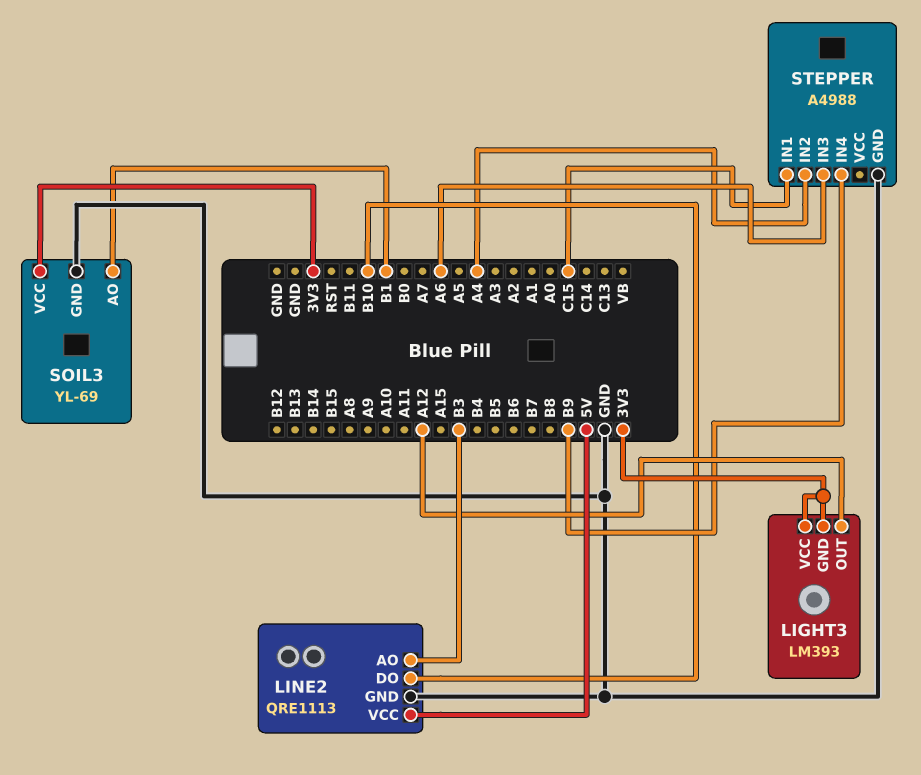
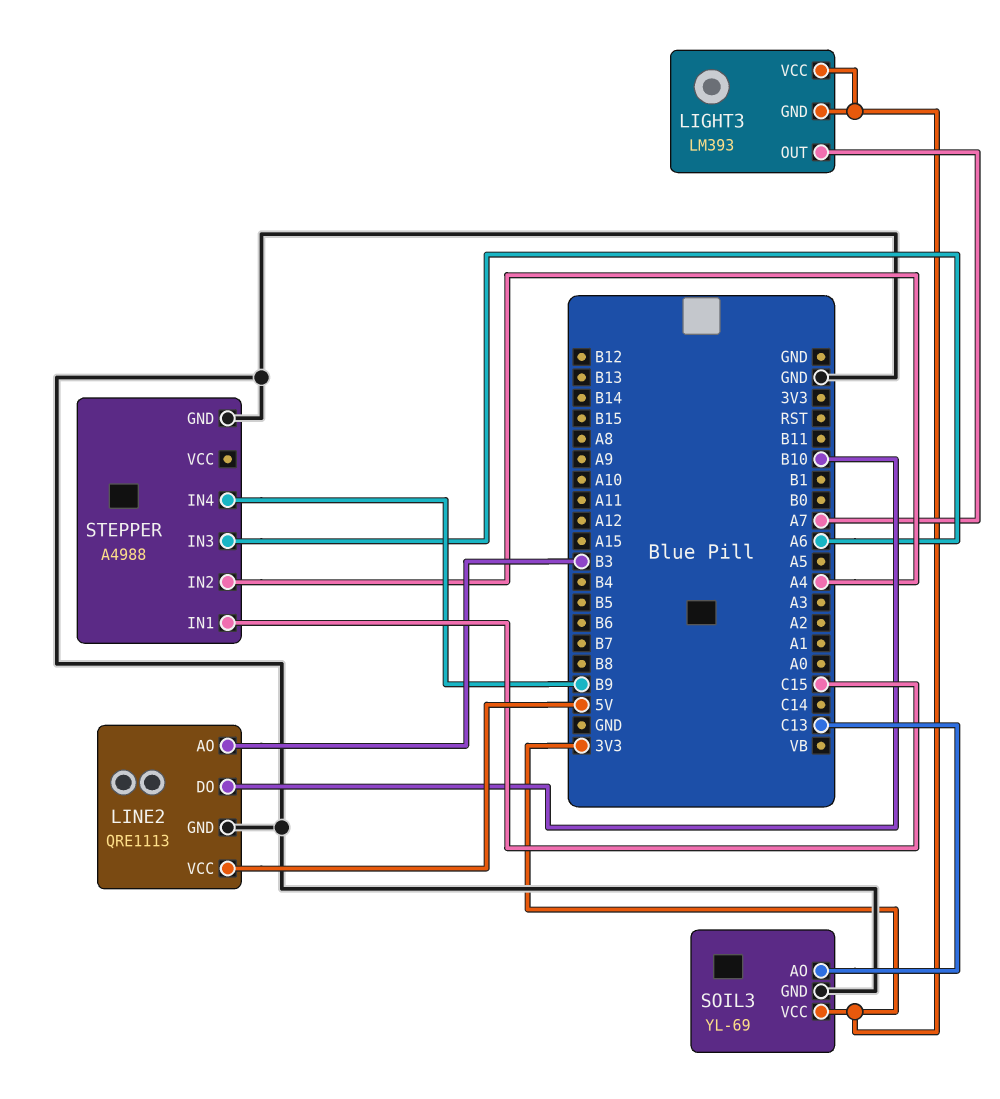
LIGHT3 pin OUT: A12 -> A7
SOIL3 pin AO: B1 -> C13

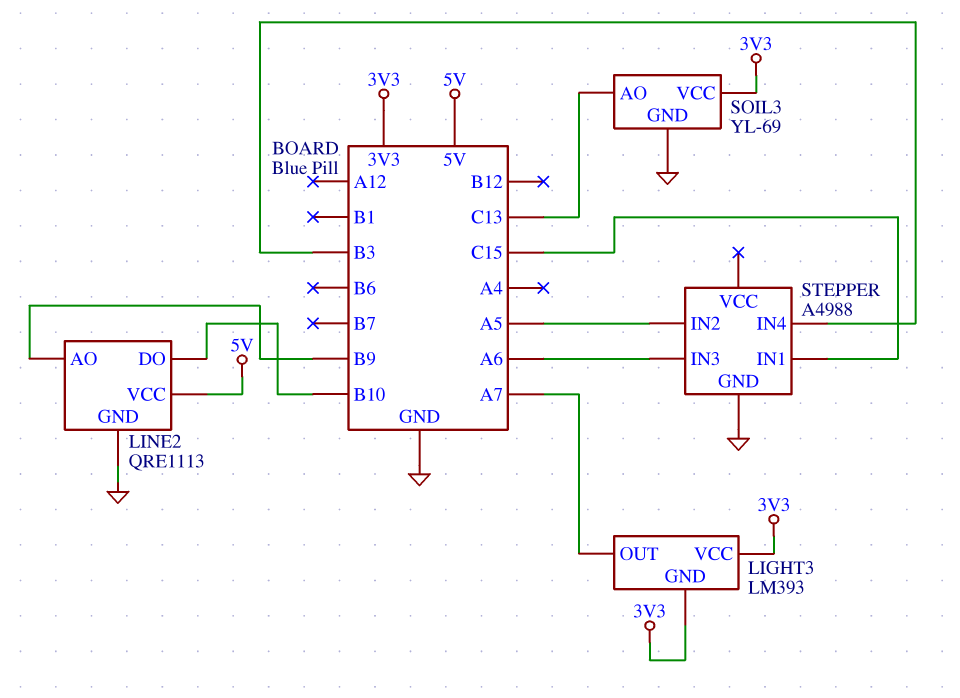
LINE2 pin AO: B3 -> B9
STEPPER pin IN2: A4 -> A5
STEPPER pin IN4: B9 -> B3

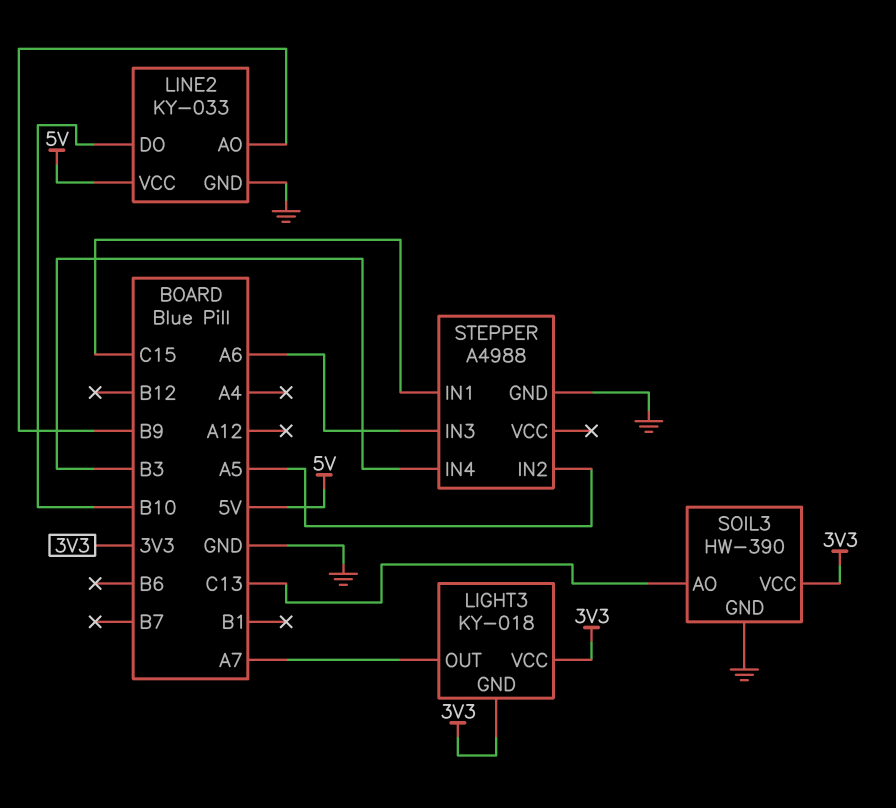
LIGHT3: LM393 -> KY-018
LINE2: QRE1113 -> KY-033
SOIL3: YL-69 -> HW-390

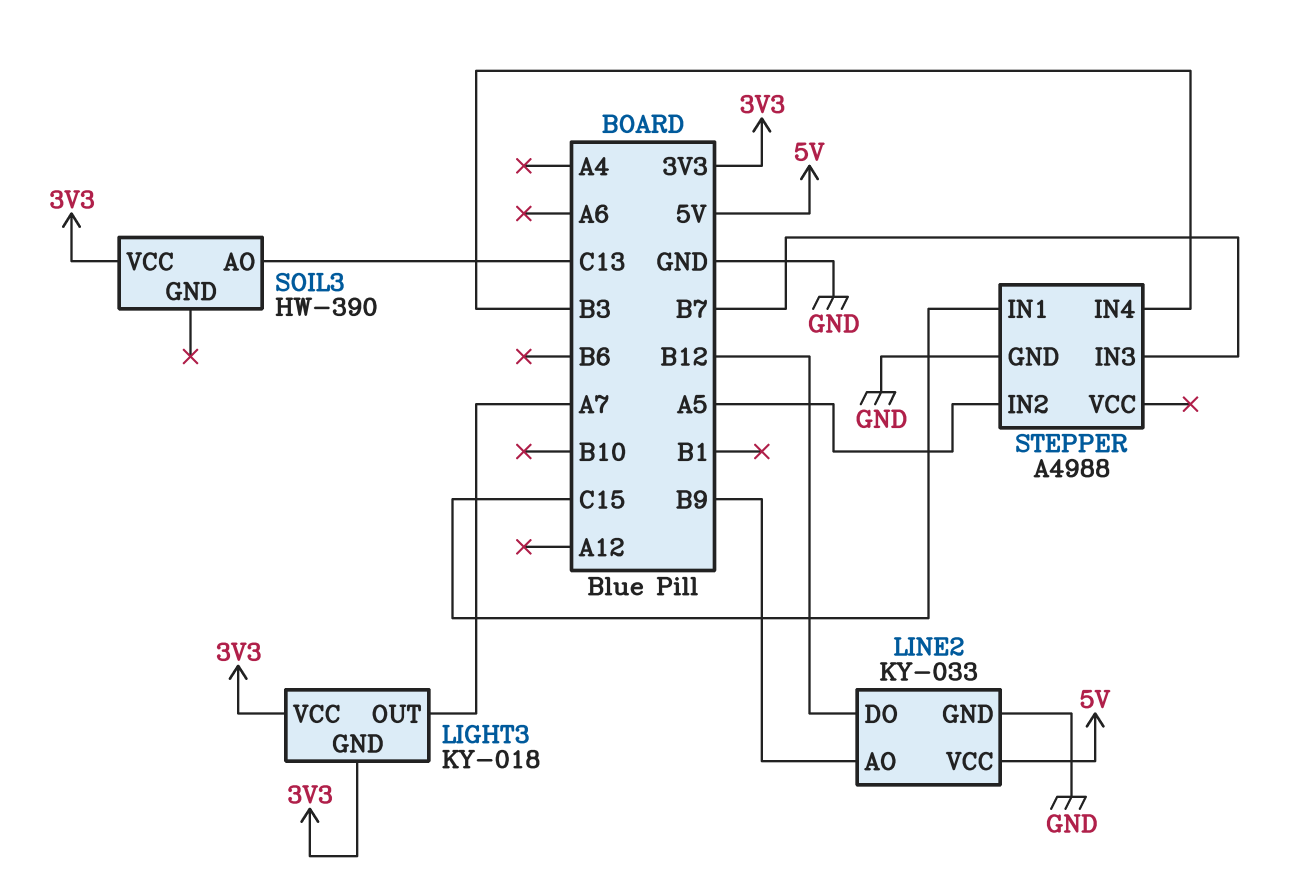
LINE2 pin DO: B10 -> B12
SOIL3 pin GND: GND -> none
STEPPER pin IN3: A6 -> B7

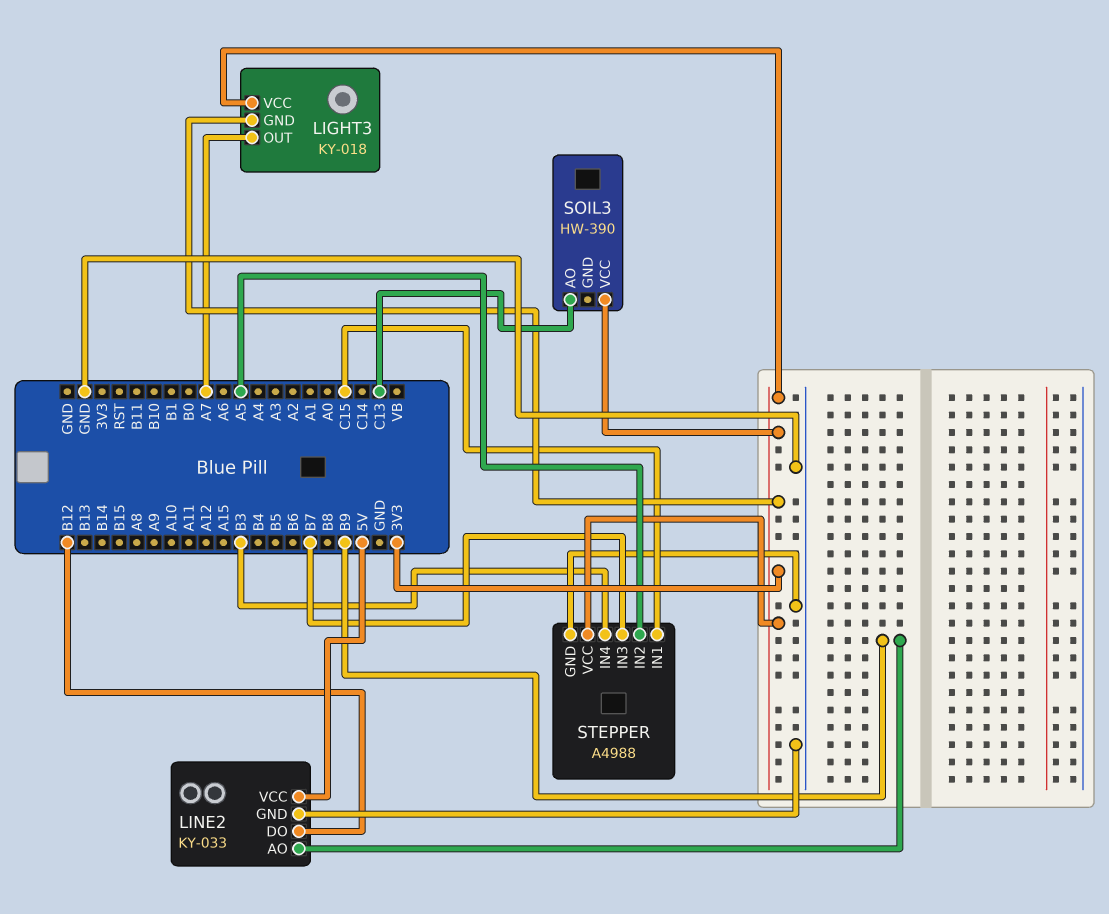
STEPPER pin VCC: none -> 3V3

